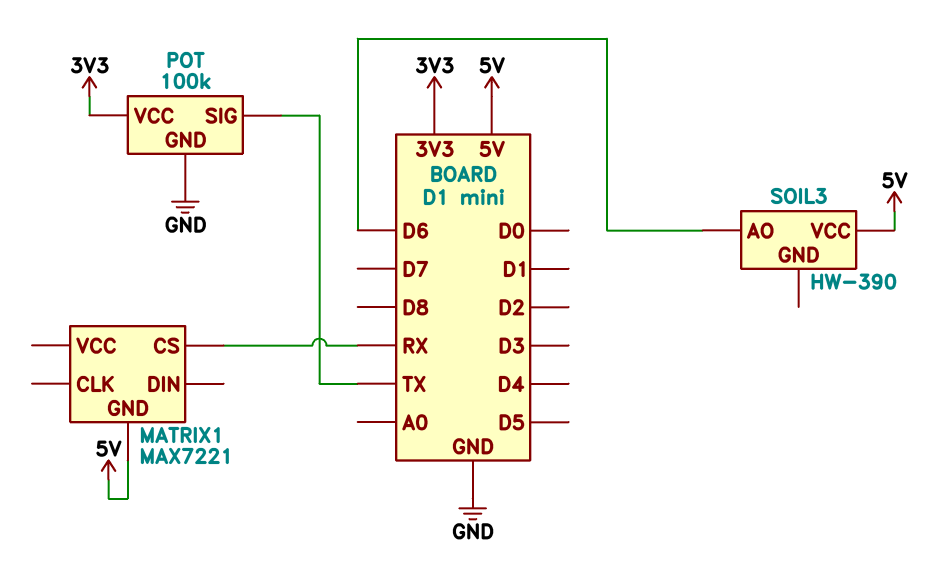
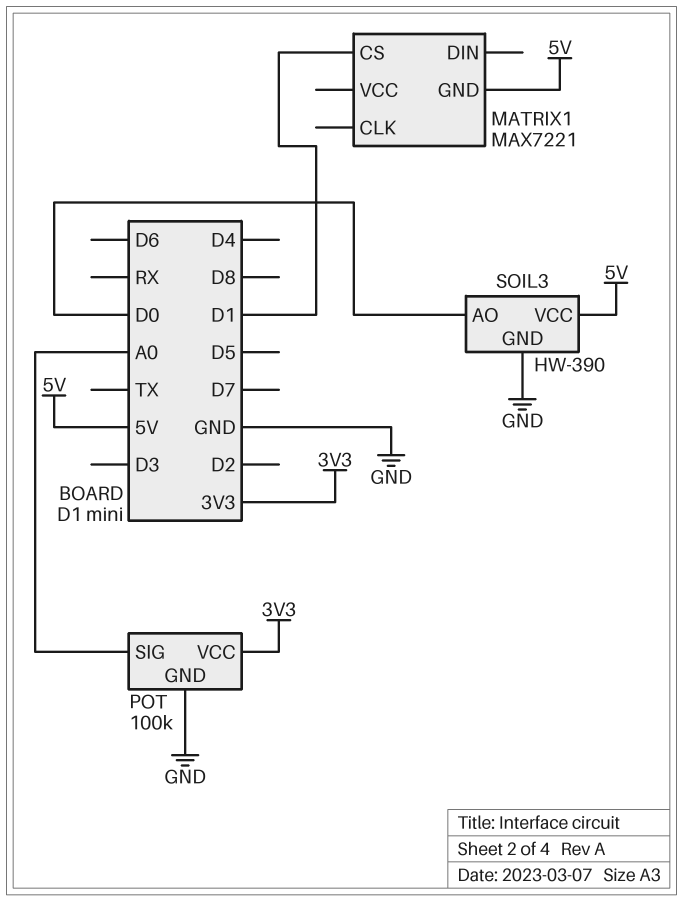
MATRIX1 pin CS: RX -> D1
POT pin SIG: TX -> A0
SOIL3 pin AO: D6 -> D0
SOIL3 pin GND: none -> GND

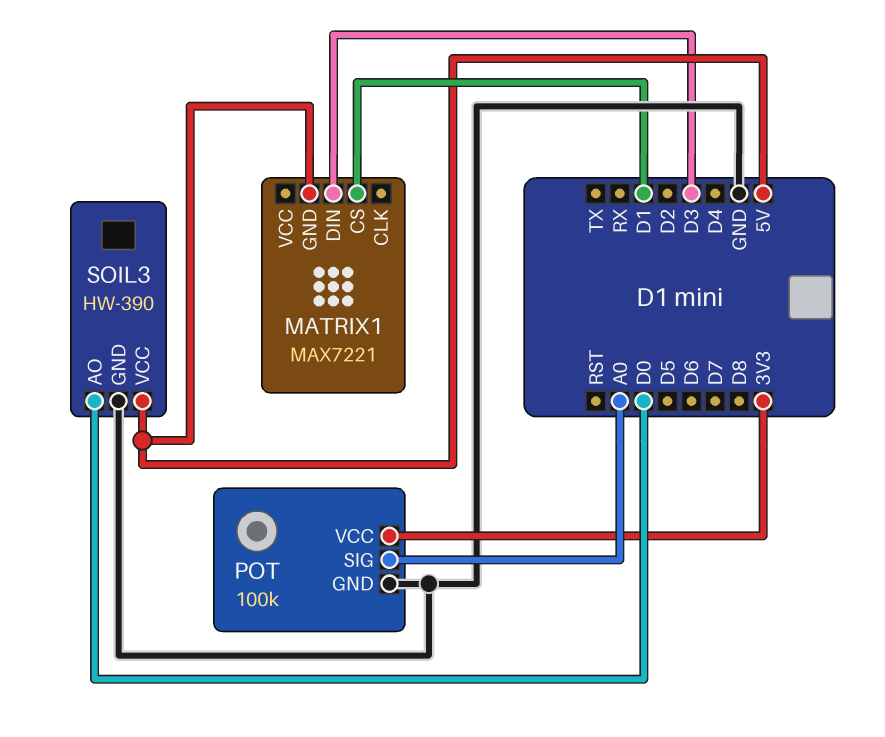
MATRIX1 pin DIN: none -> D3

